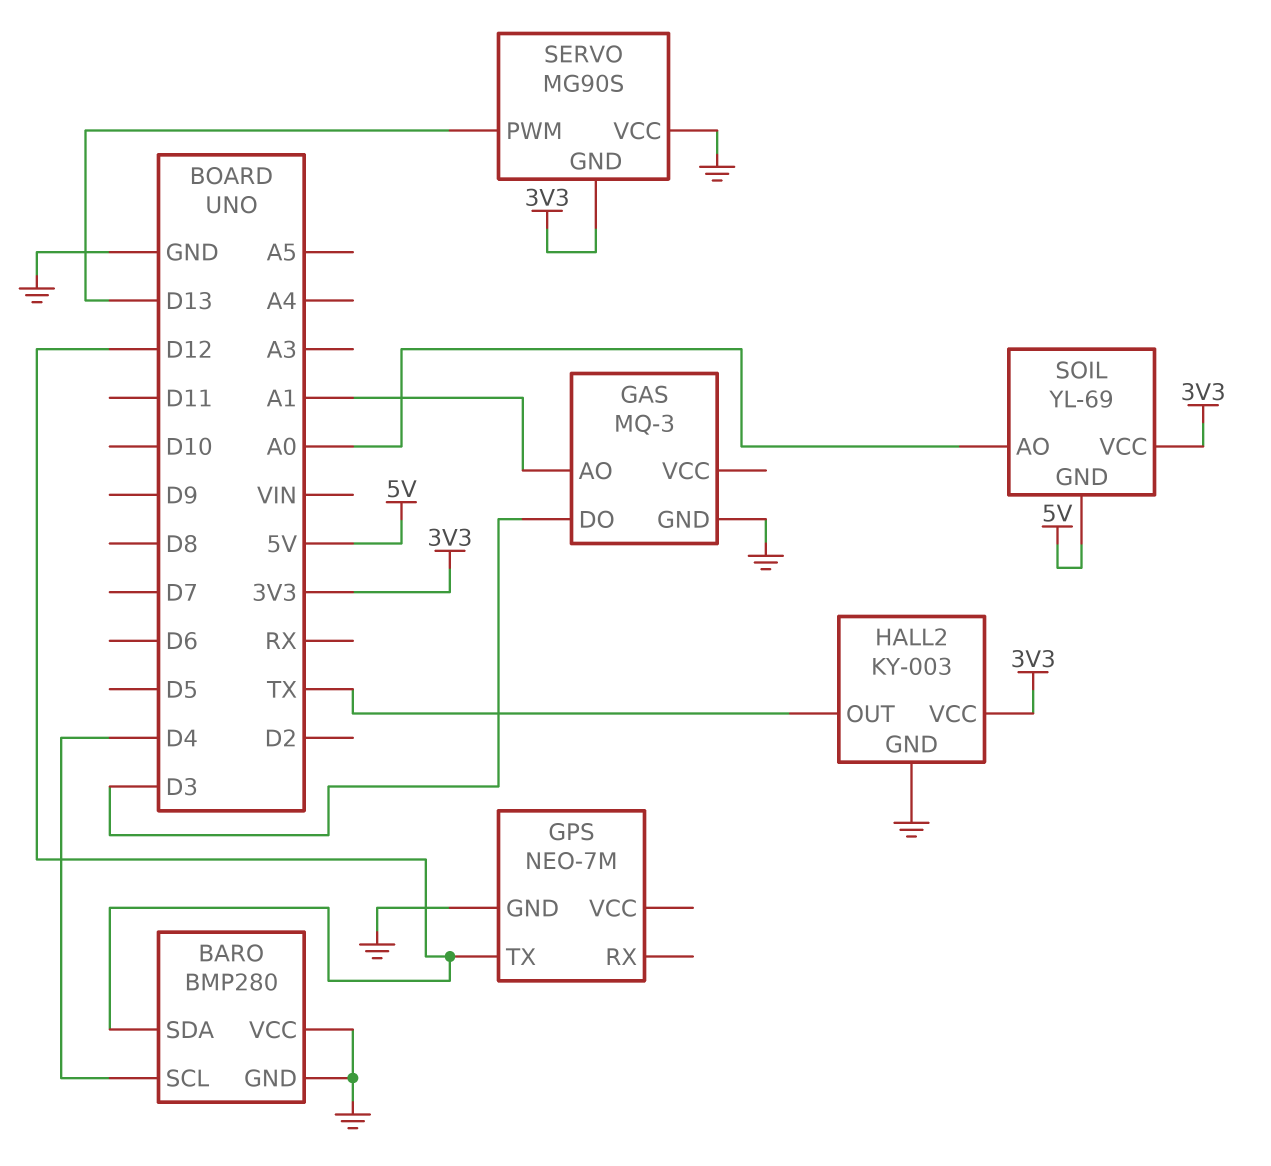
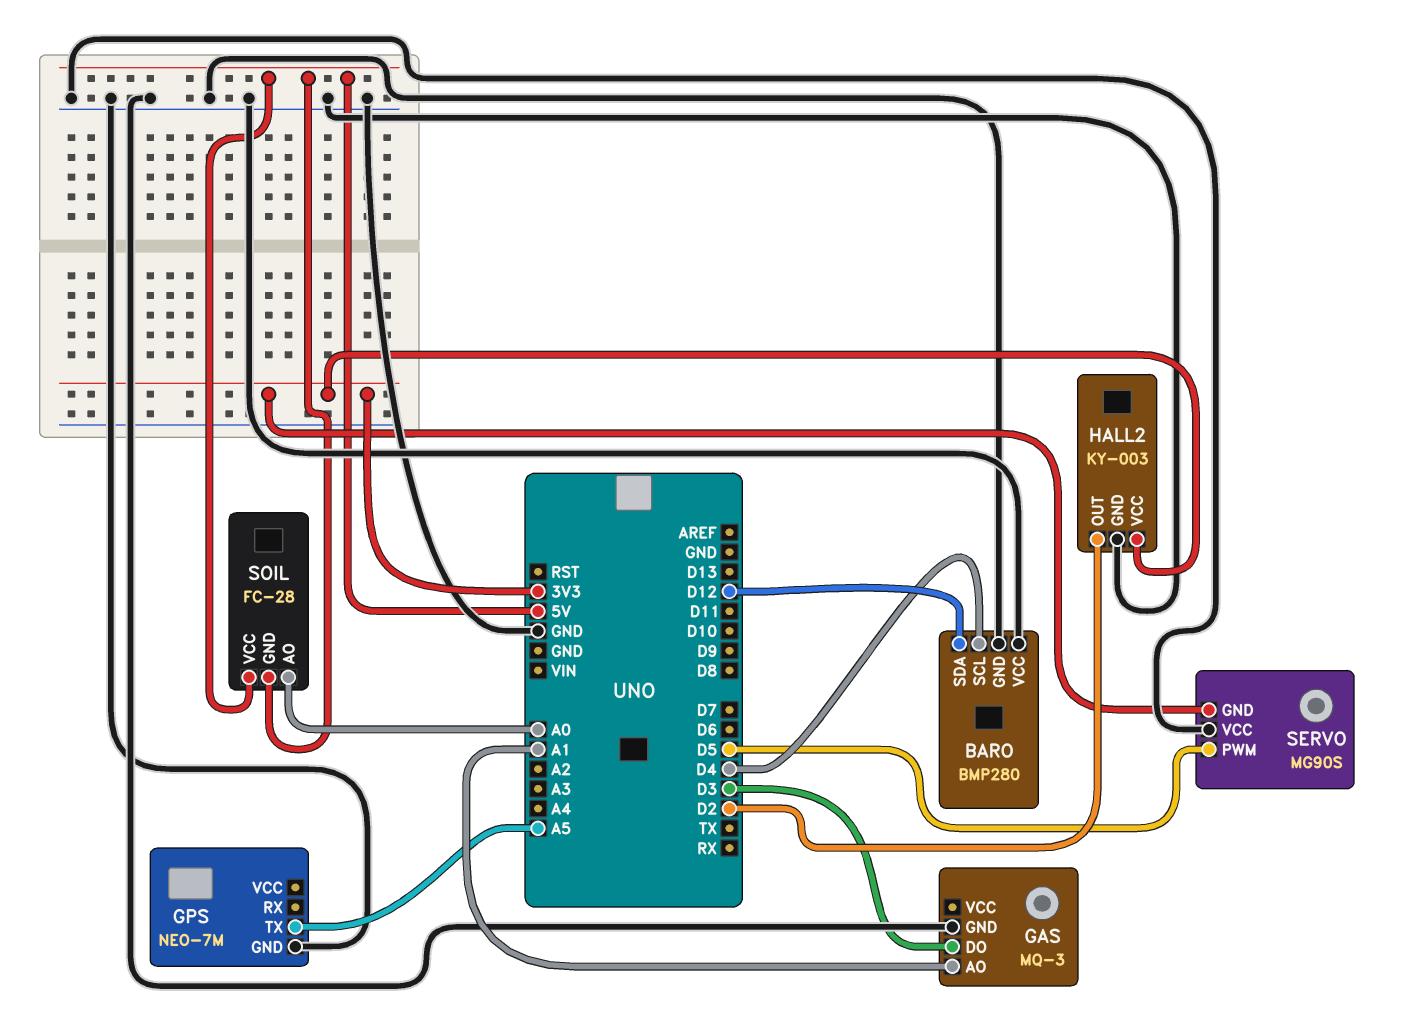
GPS pin TX: D12 -> A5
HALL2 pin OUT: TX -> D2
SERVO pin PWM: D13 -> D5
SOIL: YL-69 -> FC-28
SOIL pin VCC: 3V3 -> 5V

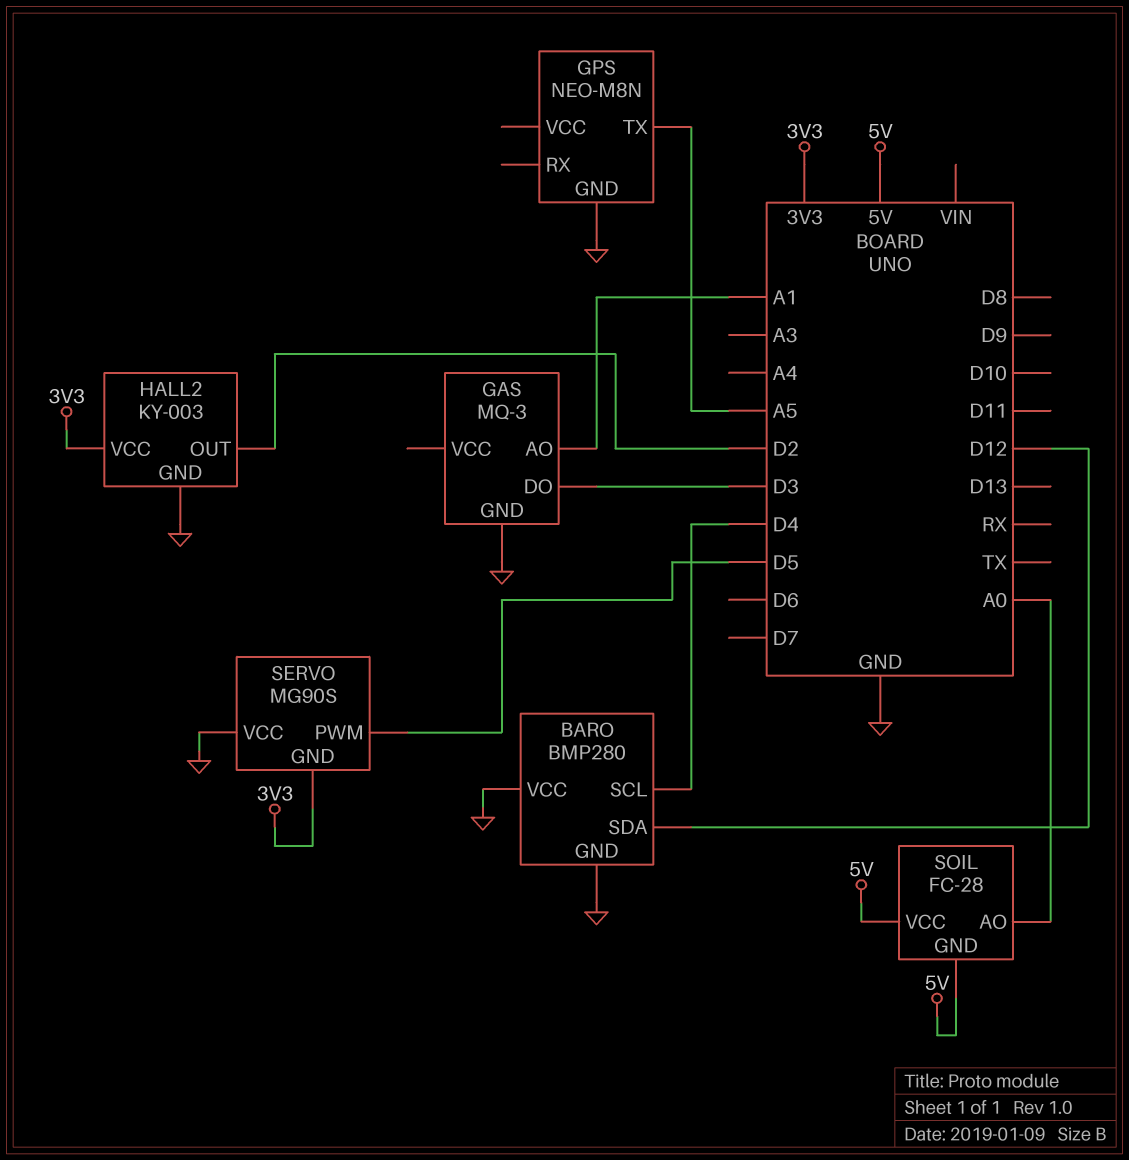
GPS: NEO-7M -> NEO-M8N

